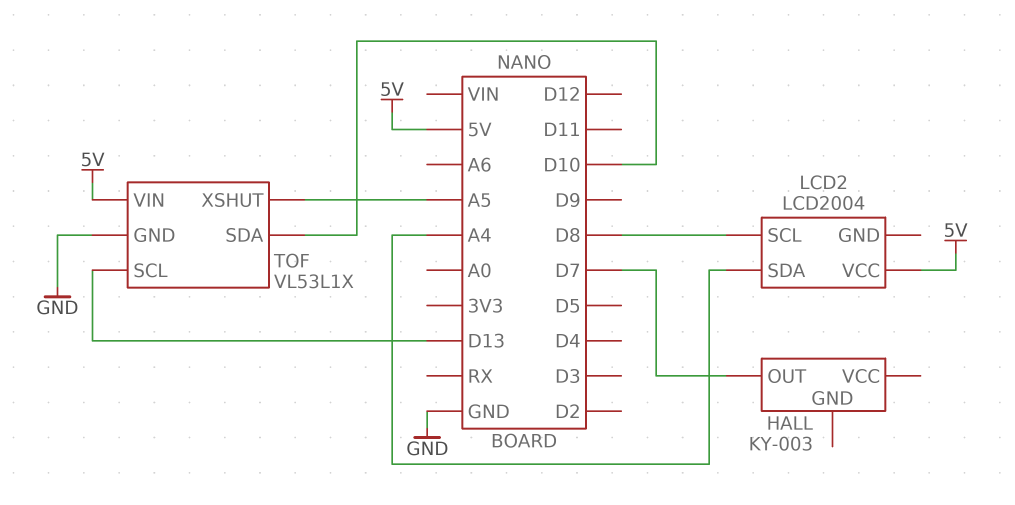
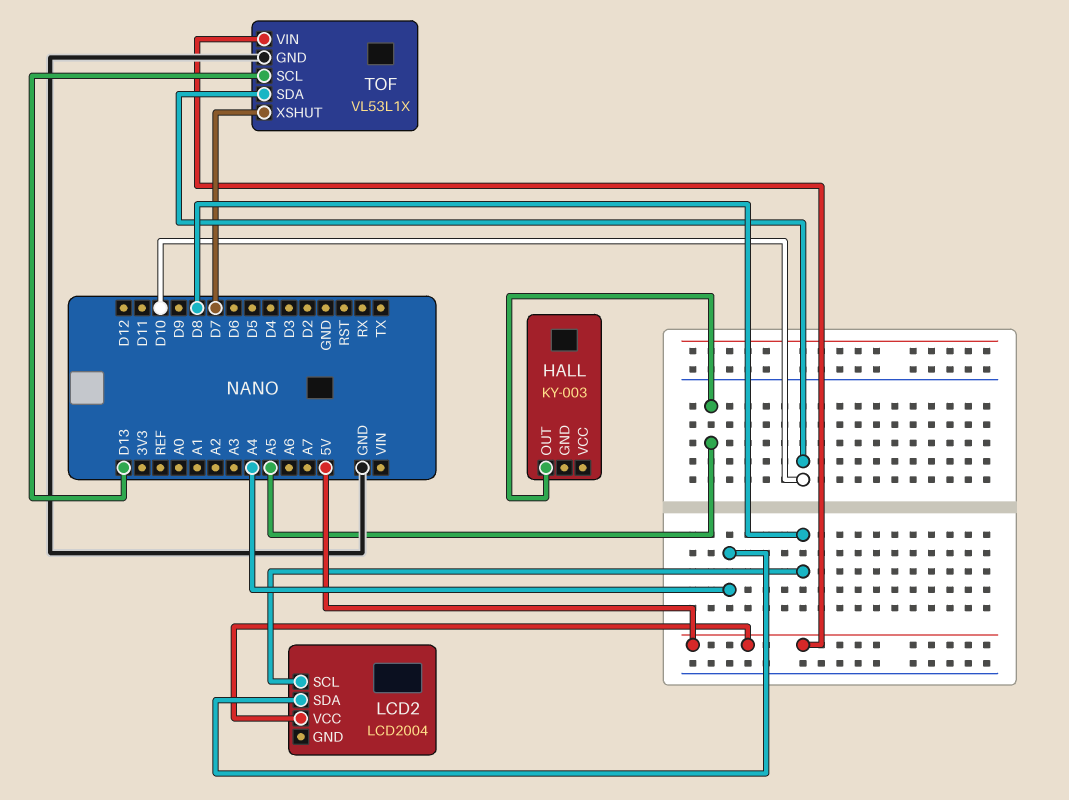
HALL pin OUT: D7 -> A5
TOF pin XSHUT: A5 -> D7

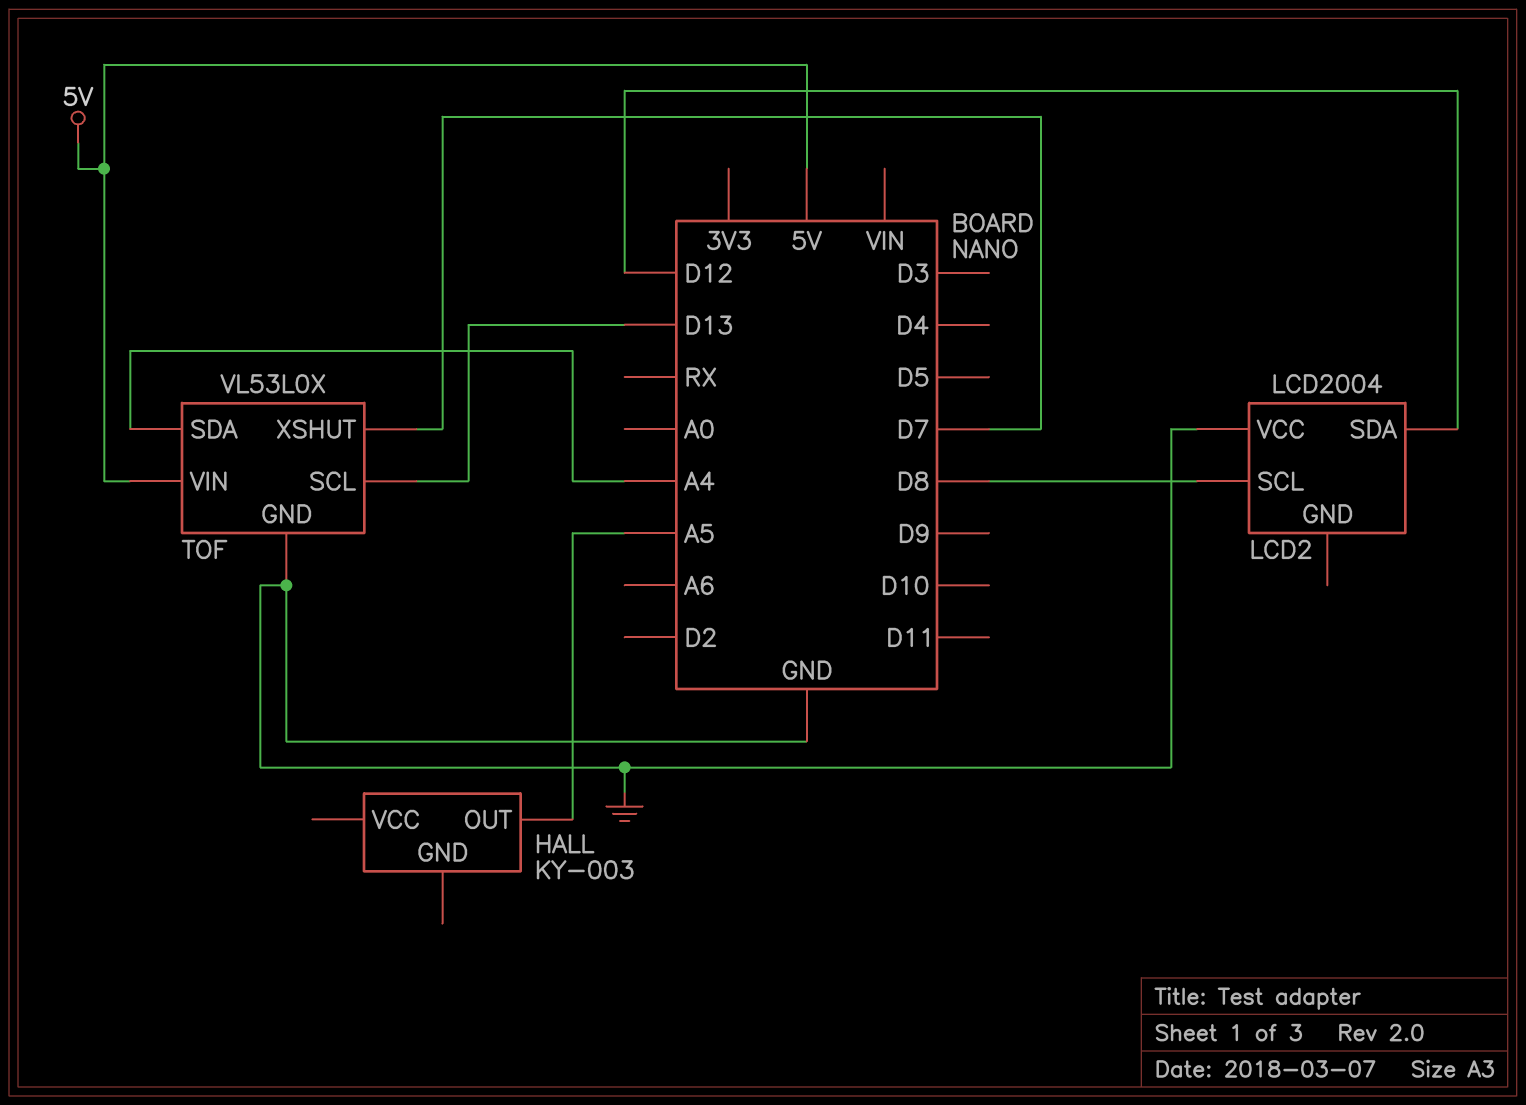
LCD2 pin SDA: A4 -> D12
LCD2 pin VCC: 5V -> GND
TOF: VL53L1X -> VL53L0X
TOF pin SDA: D10 -> A4

